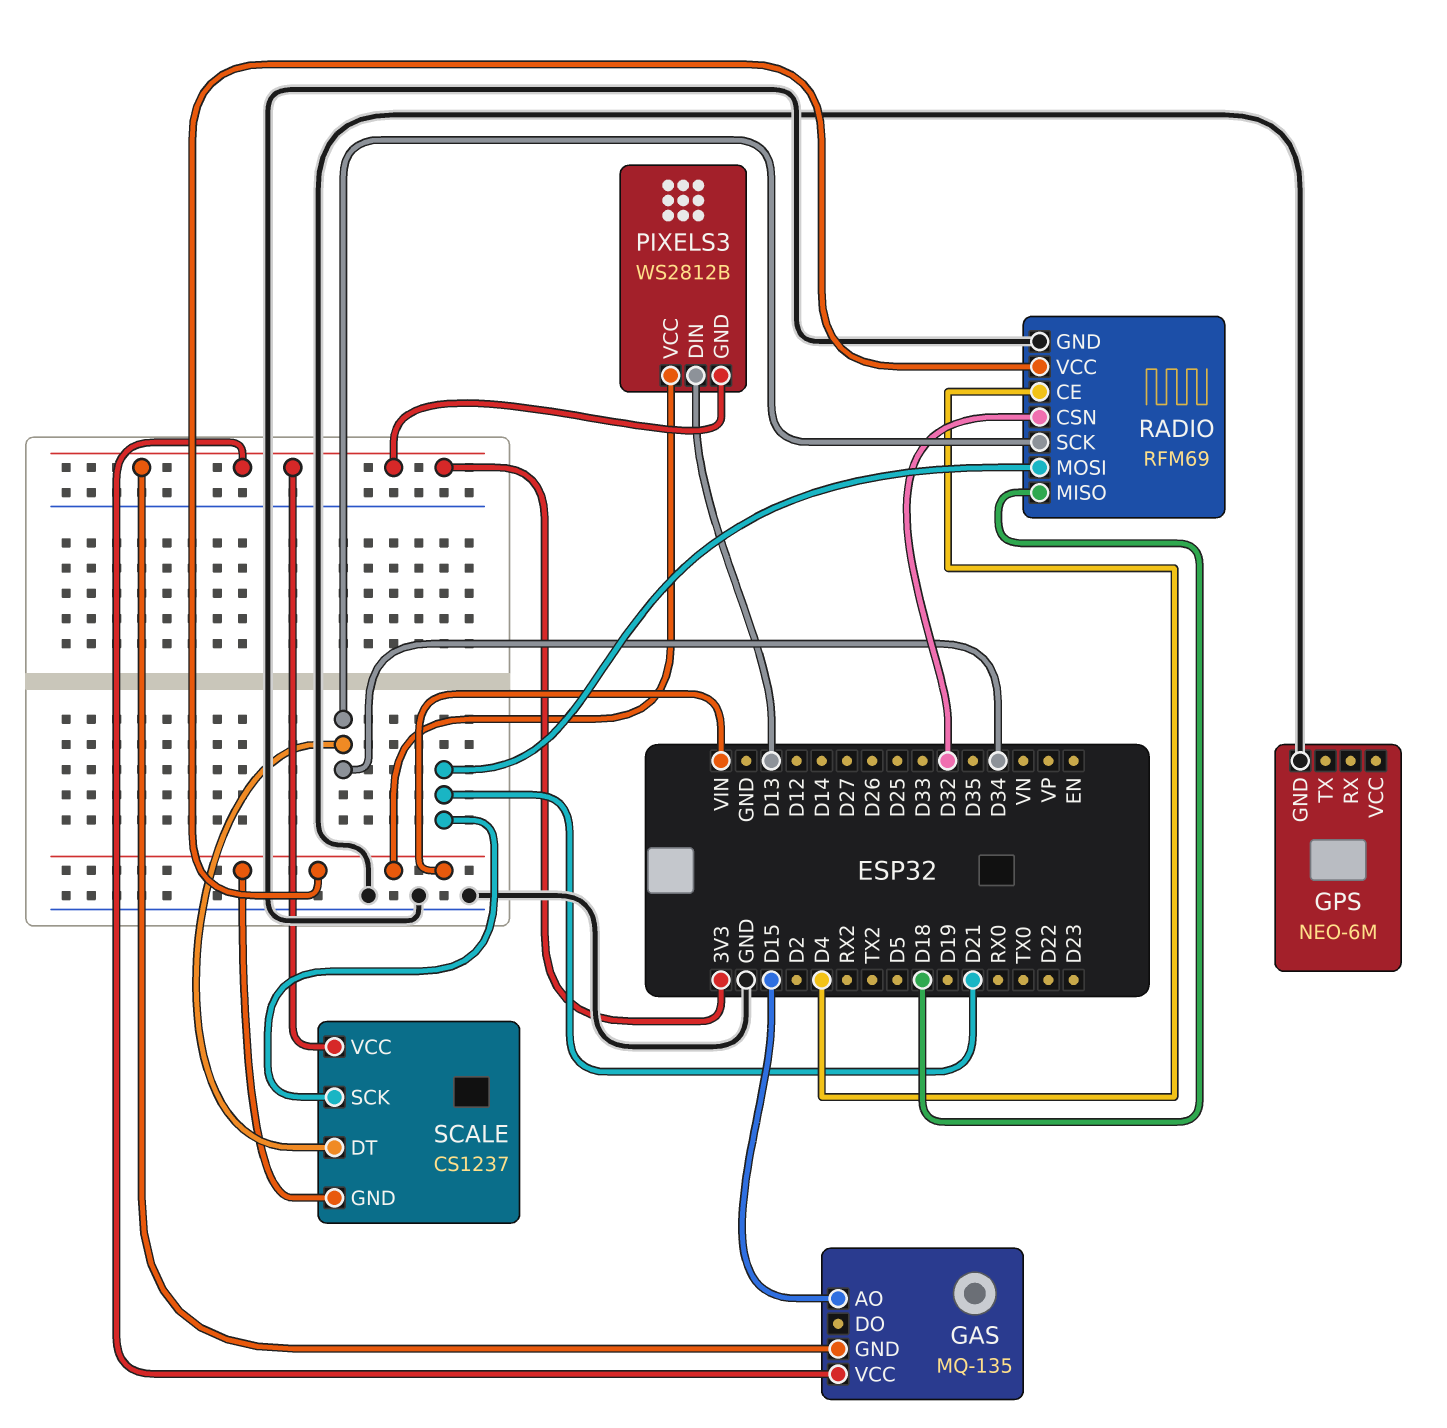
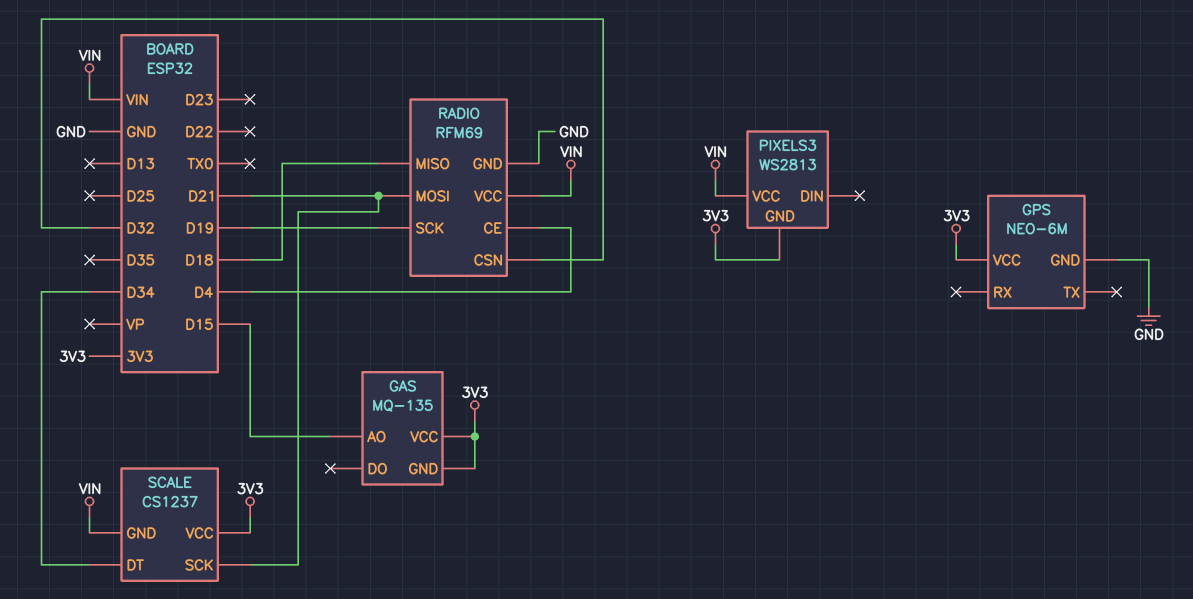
GPS pin VCC: none -> 3V3
PIXELS3: WS2812B -> WS2813
PIXELS3 pin DIN: D13 -> none
RADIO pin SCK: D34 -> D19

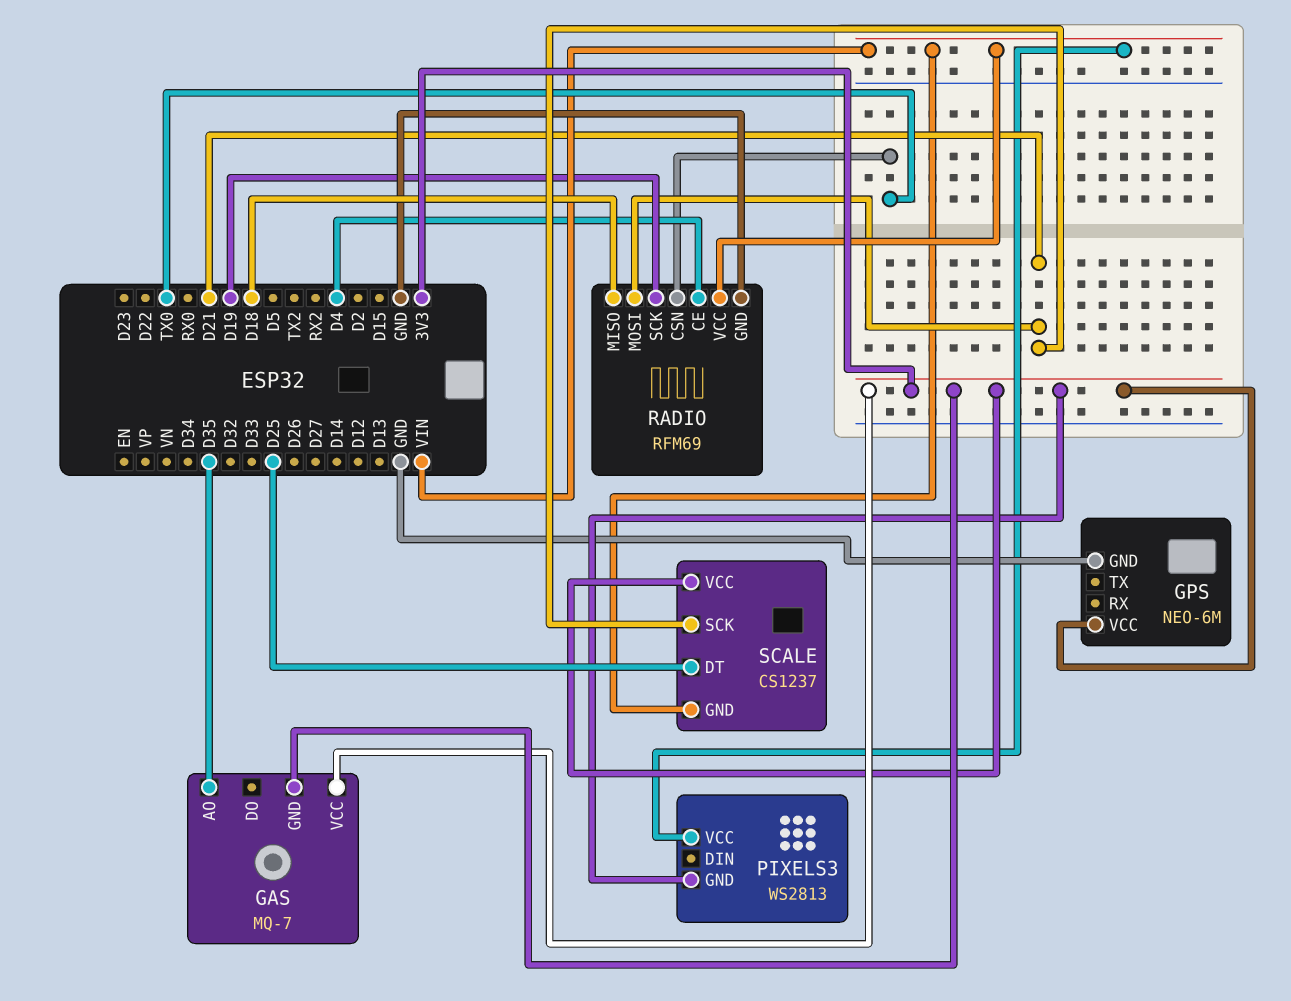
GAS: MQ-135 -> MQ-7
GAS pin AO: D15 -> D35
RADIO pin CSN: D32 -> TX0
SCALE pin DT: D34 -> D25

